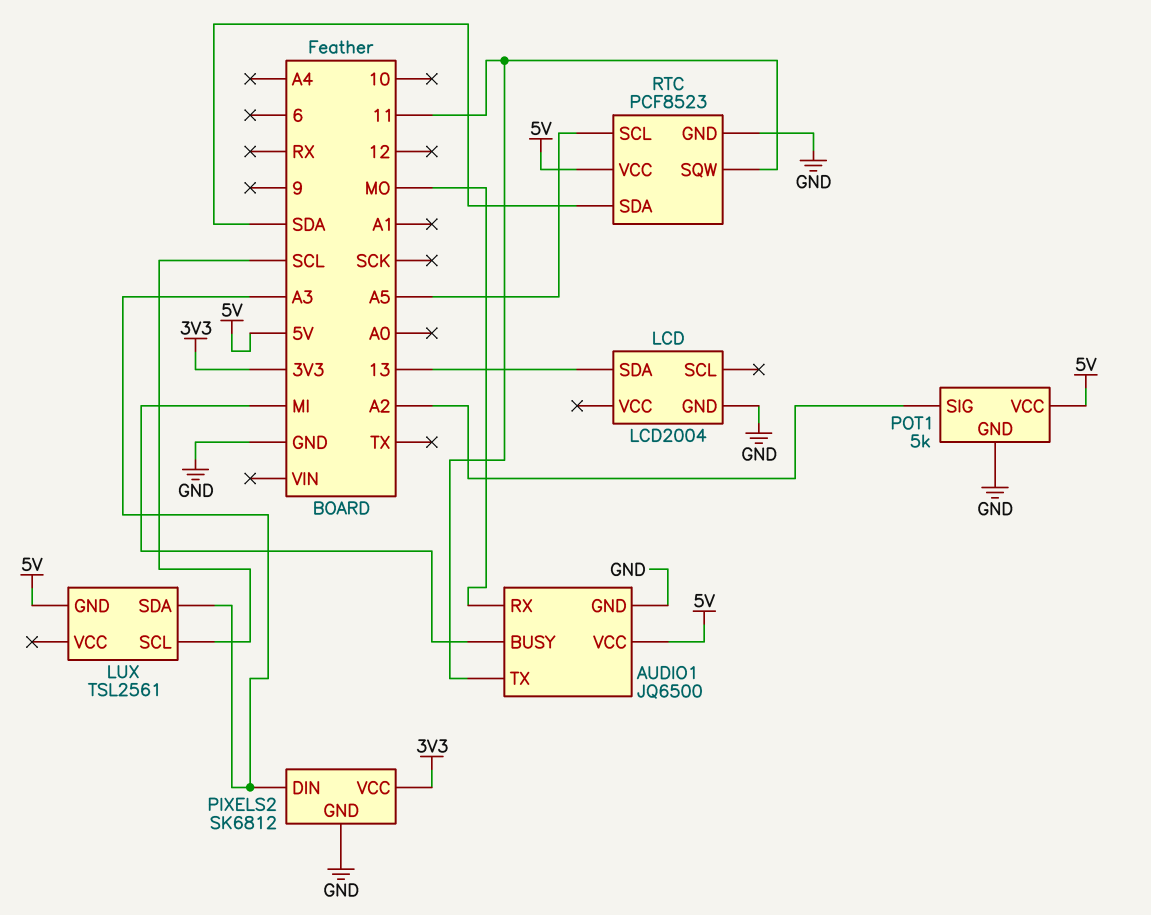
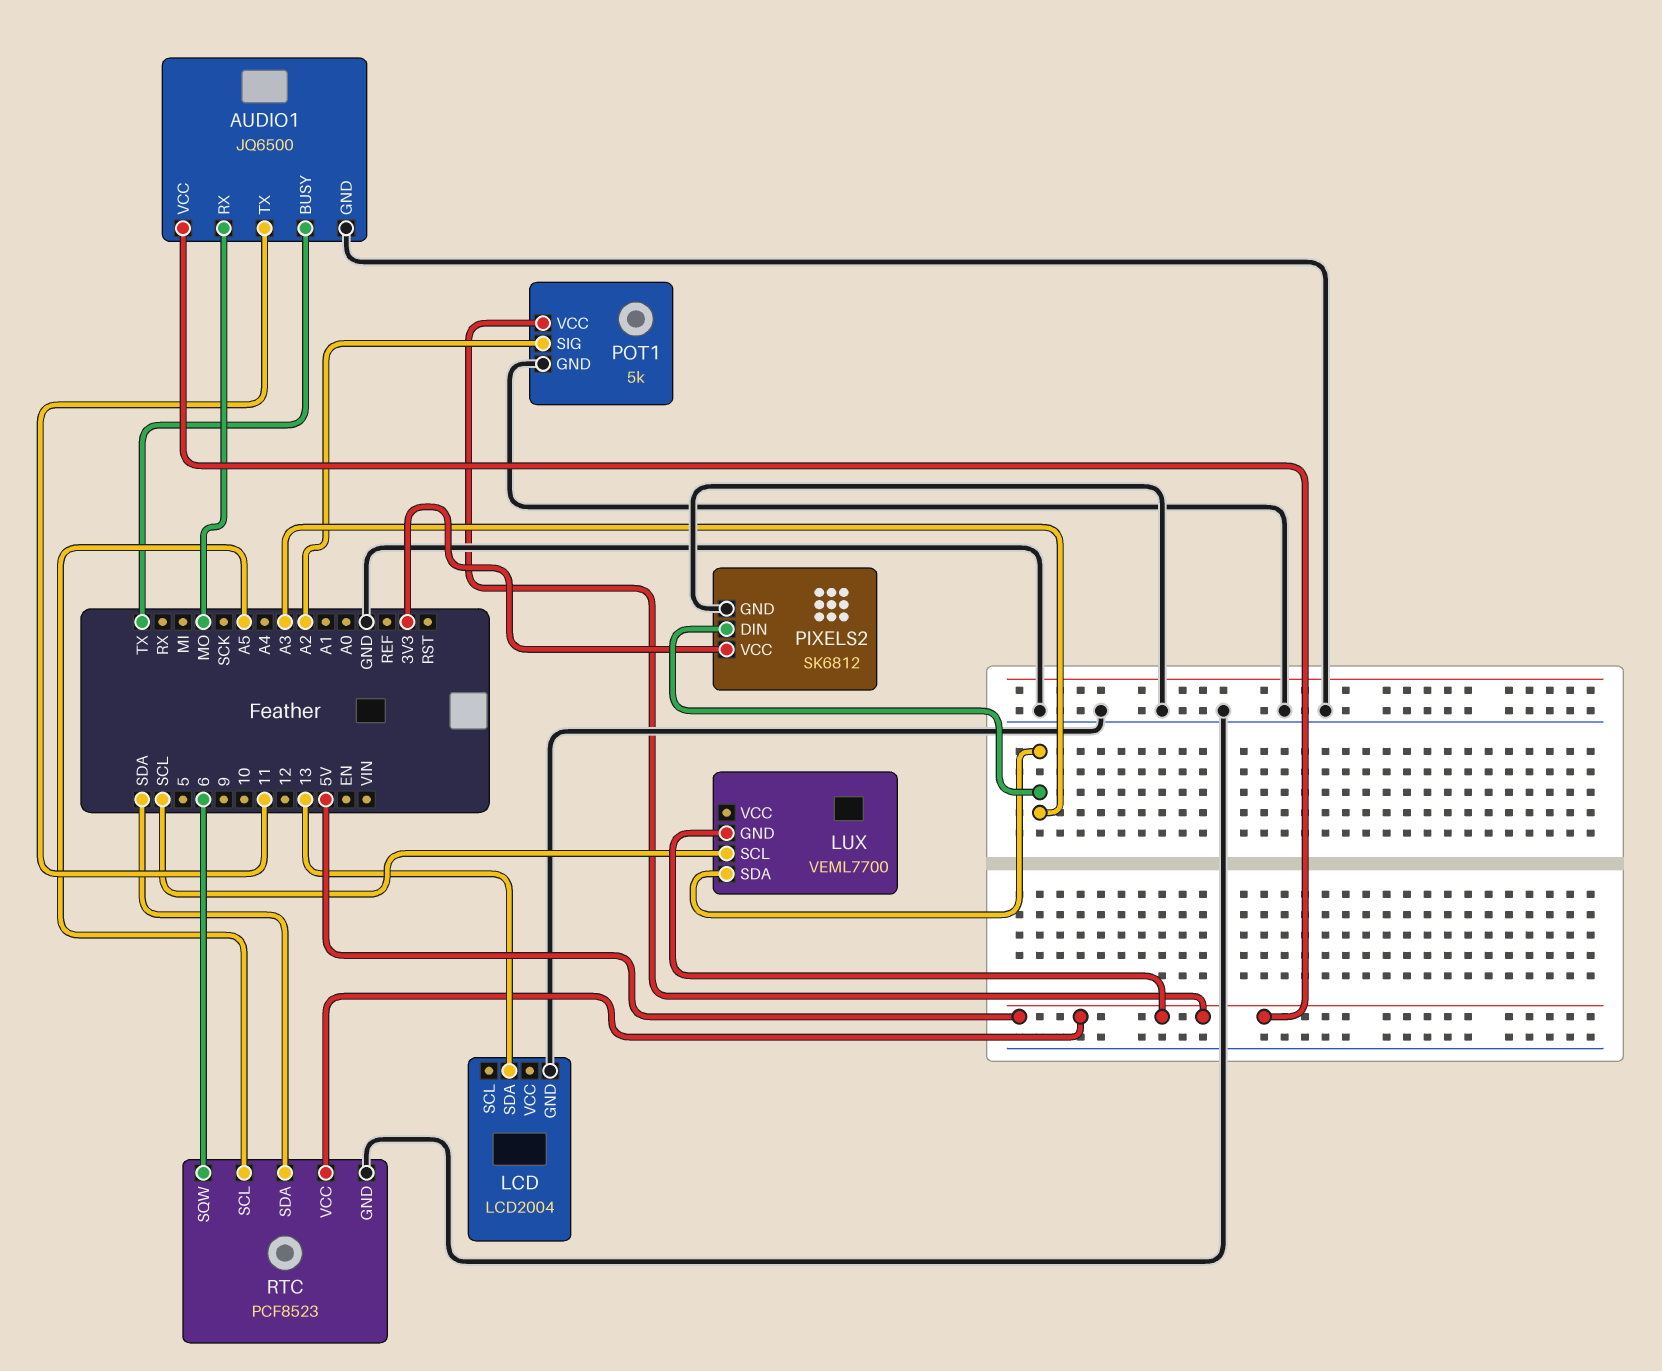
AUDIO1 pin BUSY: MI -> TX
LUX: TSL2561 -> VEML7700
RTC pin SQW: 11 -> 6

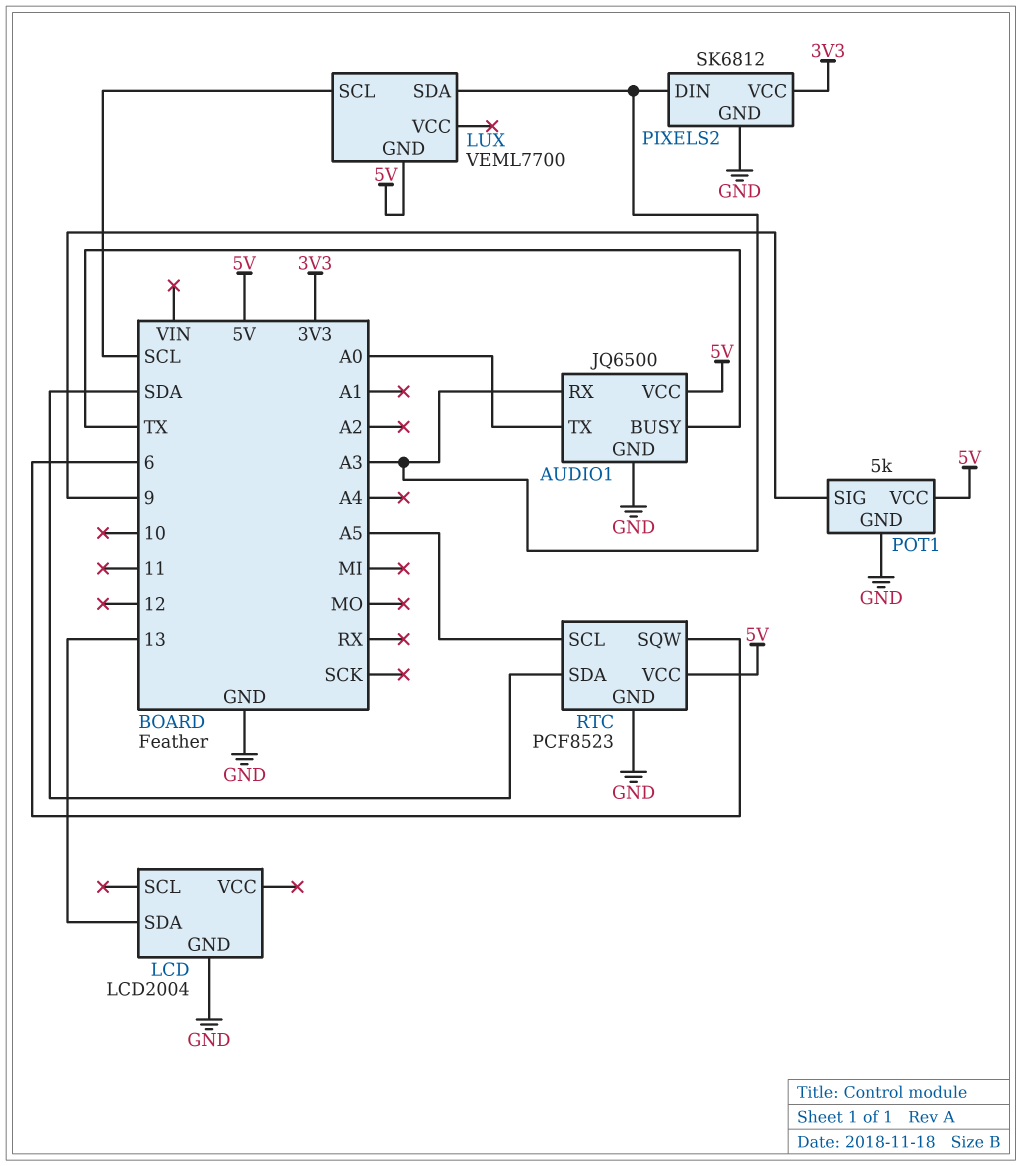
AUDIO1 pin RX: MO -> A3
AUDIO1 pin TX: 11 -> A0
POT1 pin SIG: A2 -> 9

